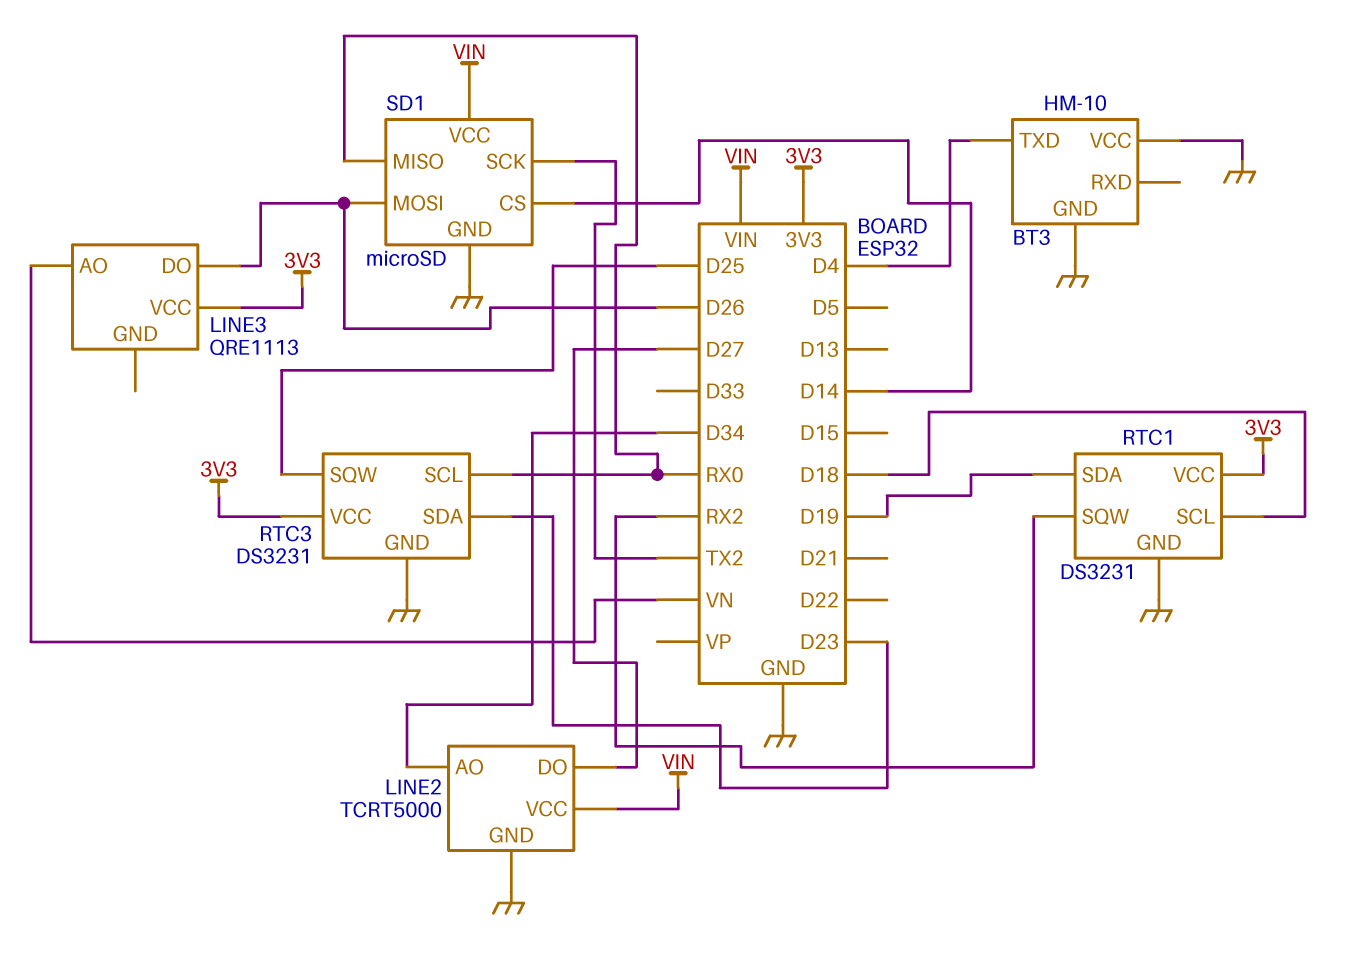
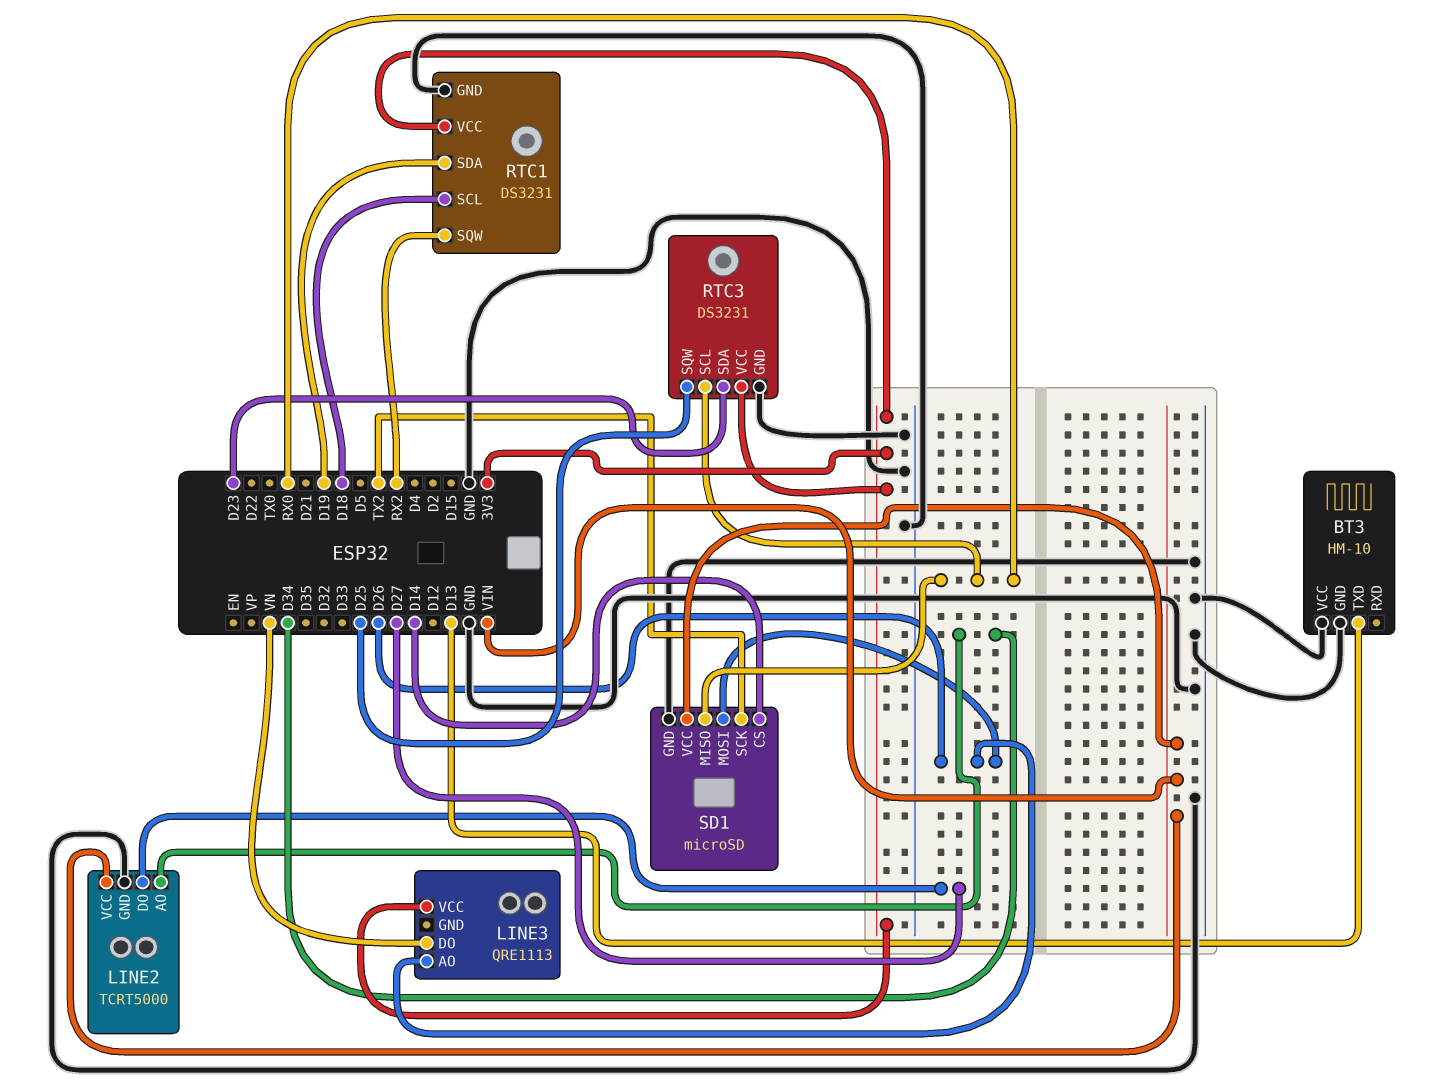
BT3 pin TXD: D4 -> D13
LINE3 pin AO: VN -> D26
LINE3 pin DO: D26 -> VN

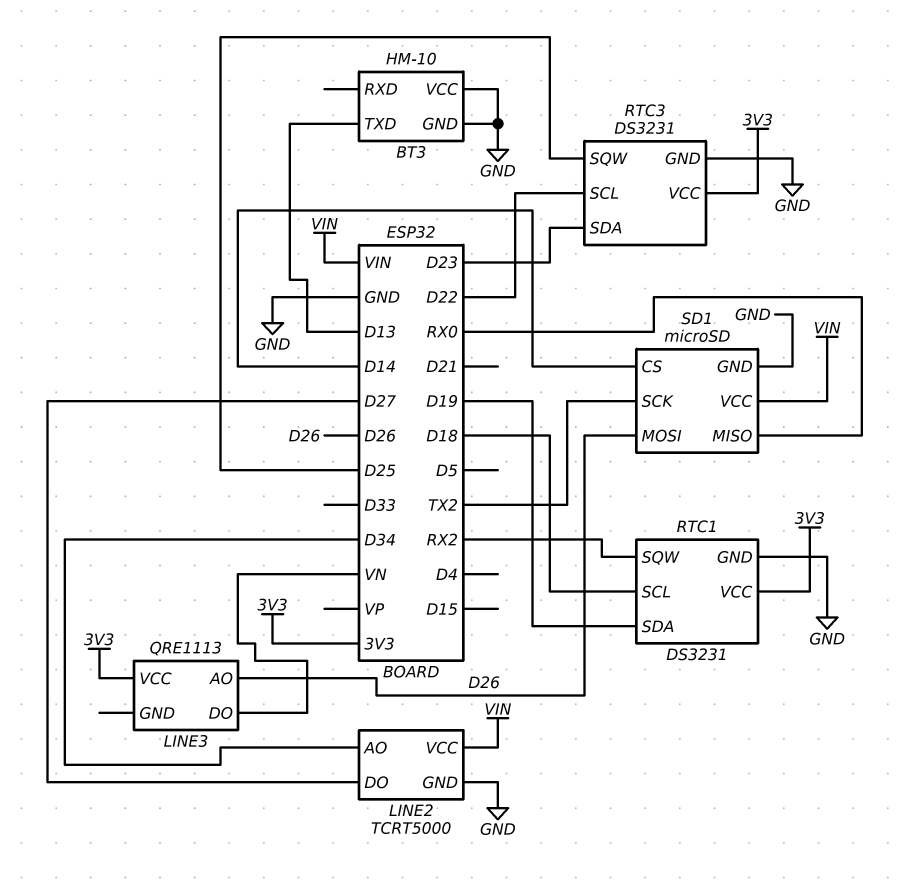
RTC3 pin SCL: RX0 -> D22

